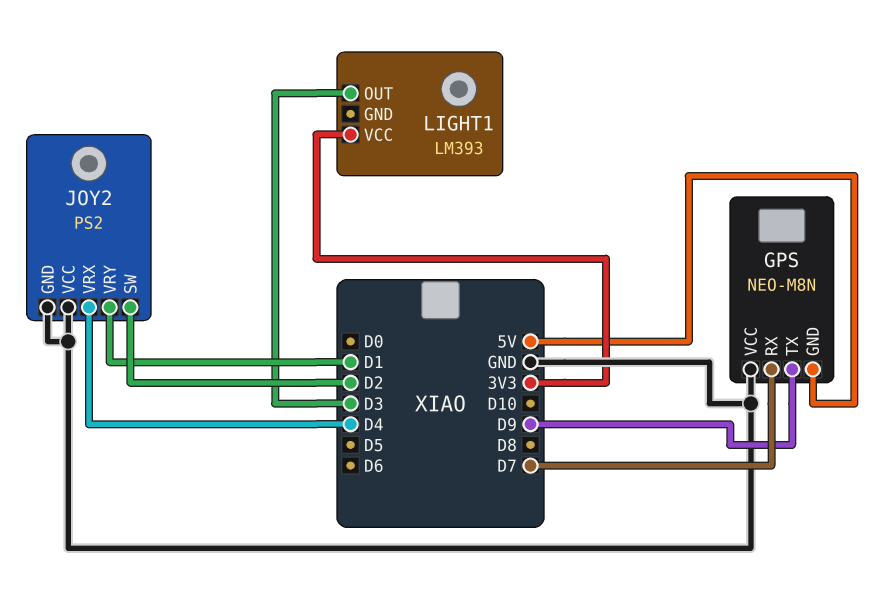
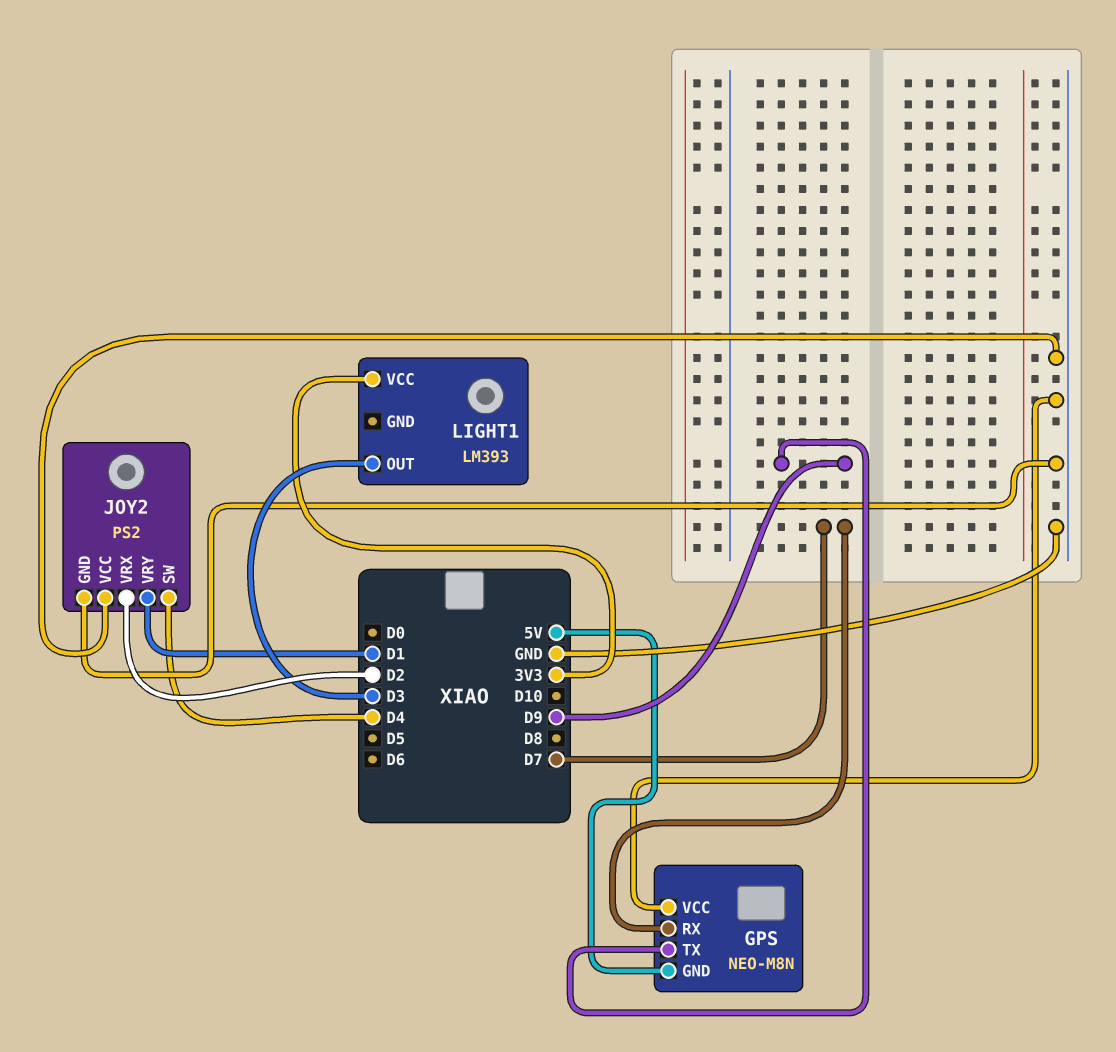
JOY2 pin SW: D2 -> D4
JOY2 pin VRX: D4 -> D2

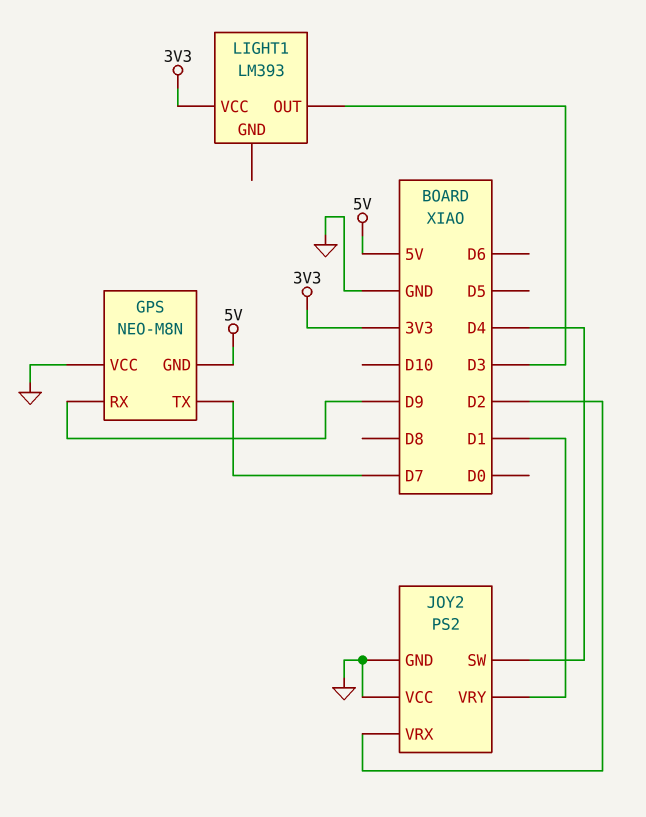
GPS pin RX: D7 -> D9
GPS pin TX: D9 -> D7

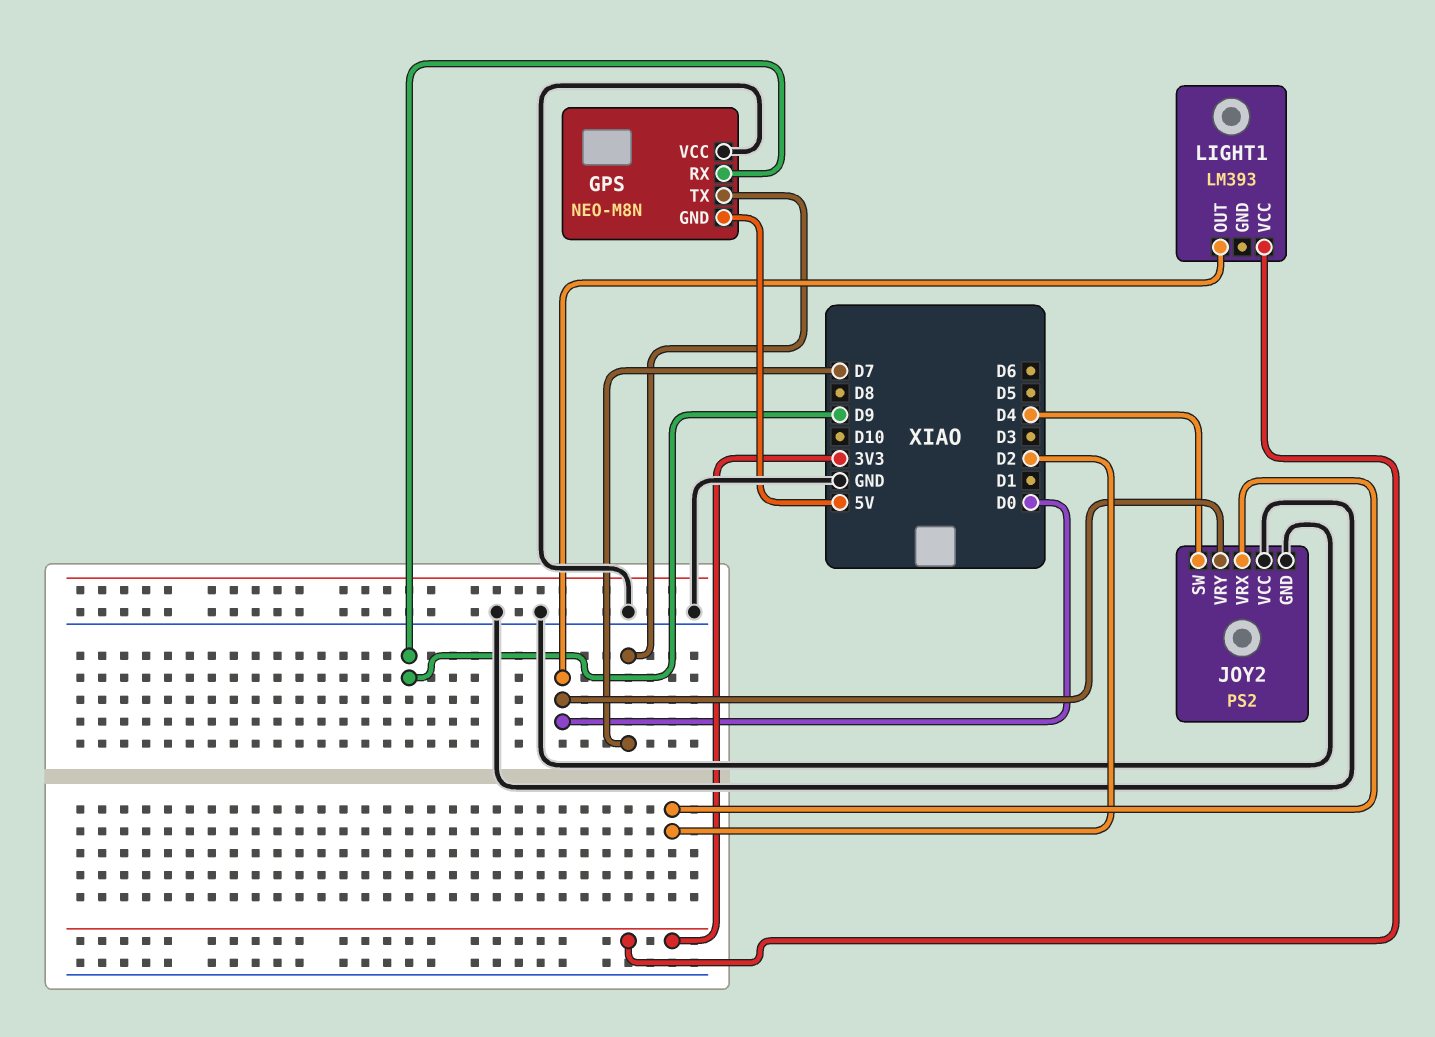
JOY2 pin VRY: D1 -> D0
LIGHT1 pin OUT: D3 -> D0

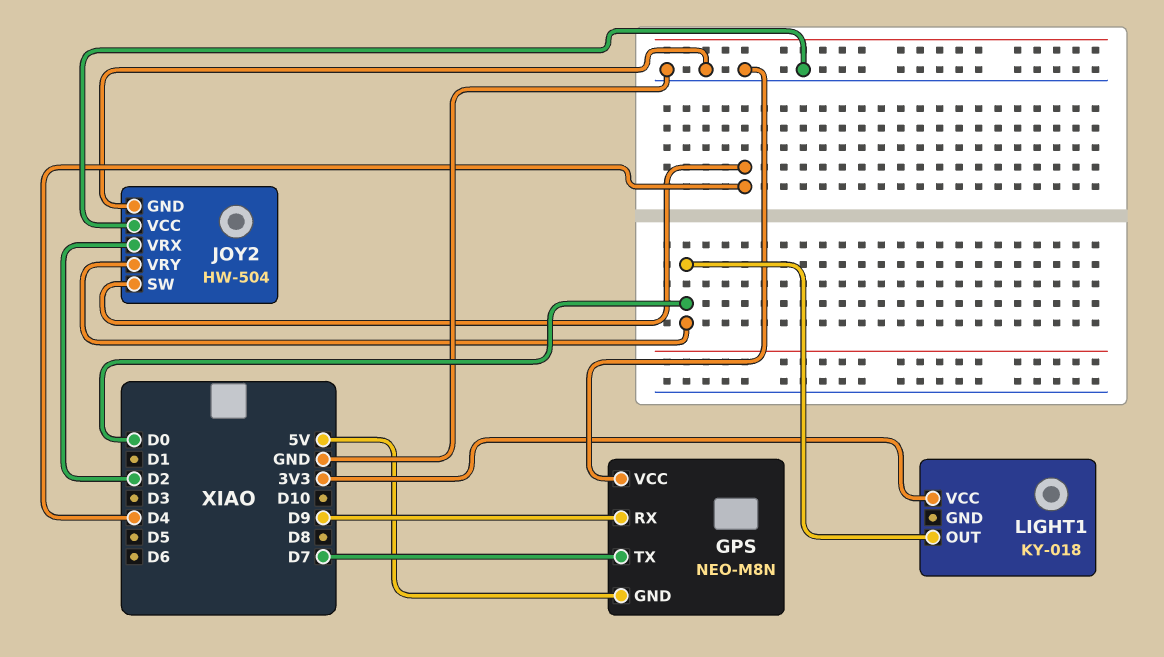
JOY2: PS2 -> HW-504
LIGHT1: LM393 -> KY-018

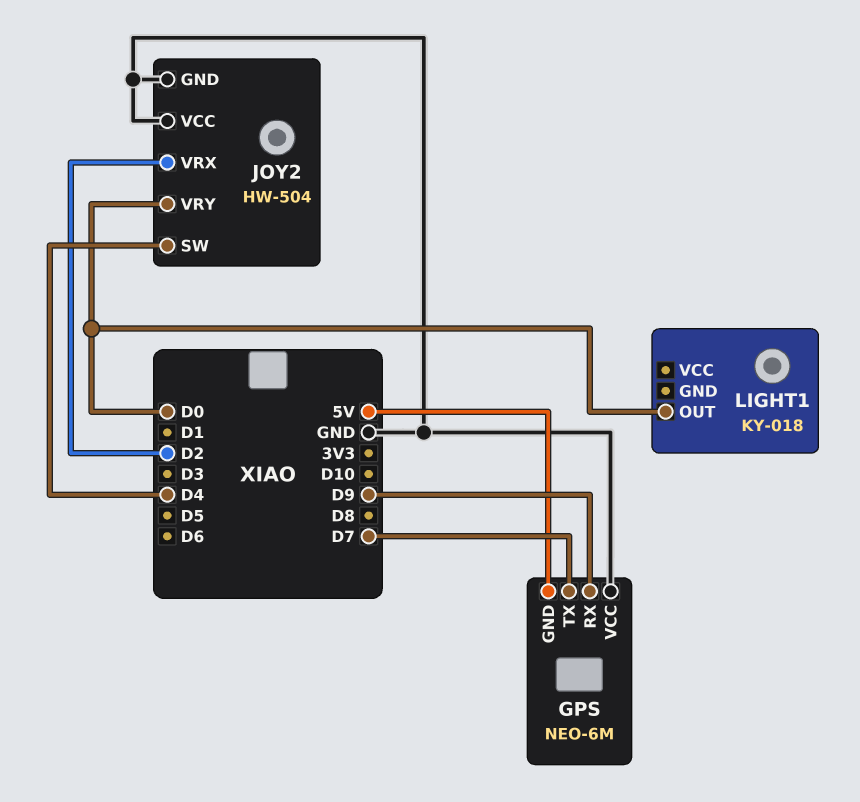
GPS: NEO-M8N -> NEO-6M
LIGHT1 pin VCC: 3V3 -> none

